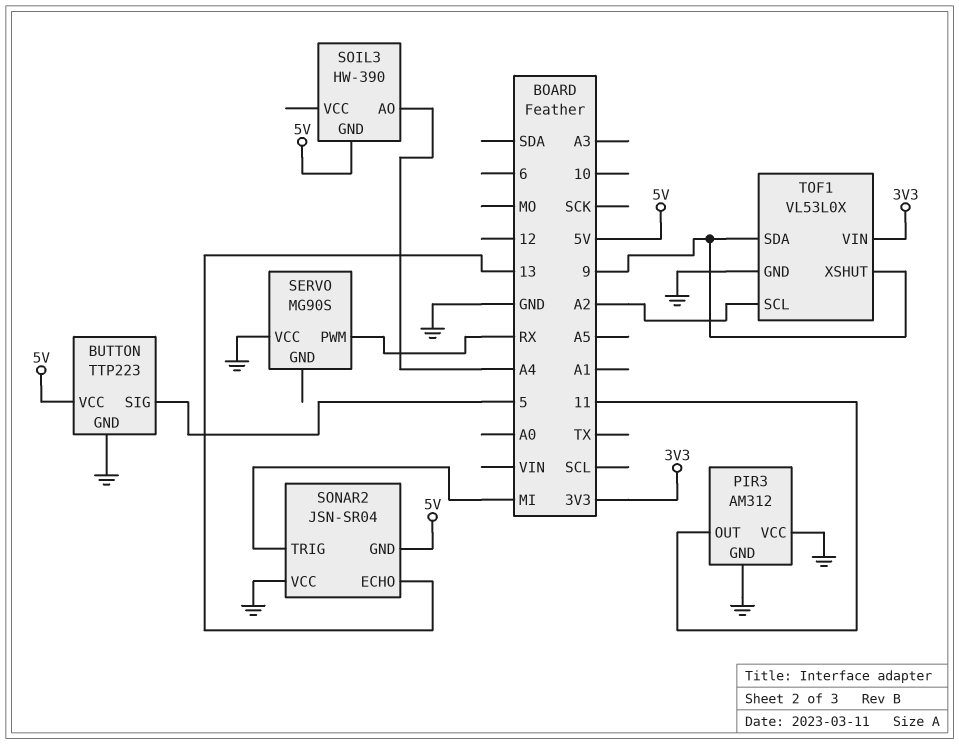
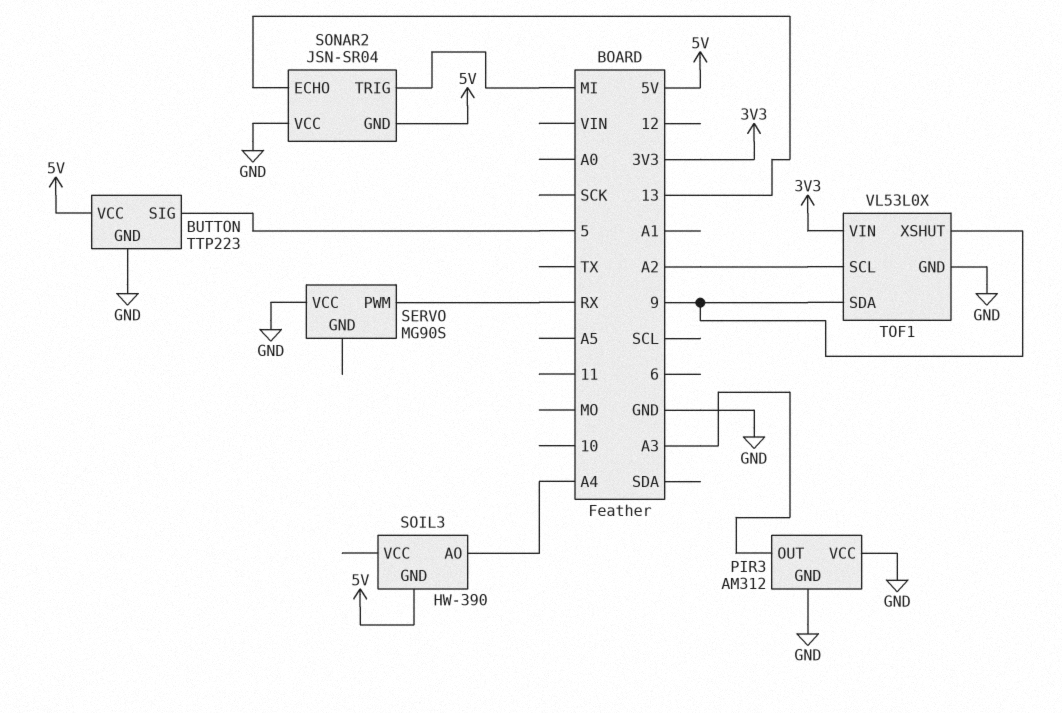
PIR3 pin OUT: 11 -> A3

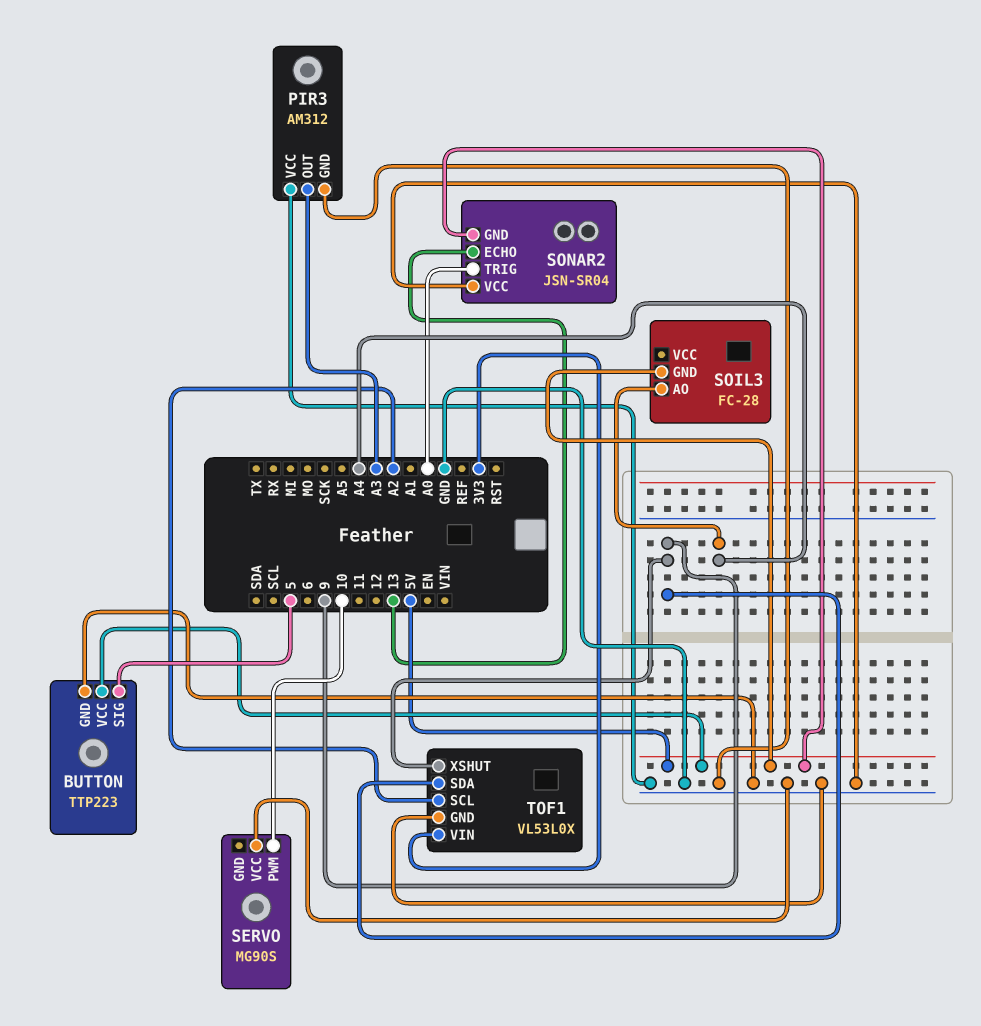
SERVO pin PWM: RX -> 10
SOIL3: HW-390 -> FC-28
SONAR2 pin TRIG: MI -> A0

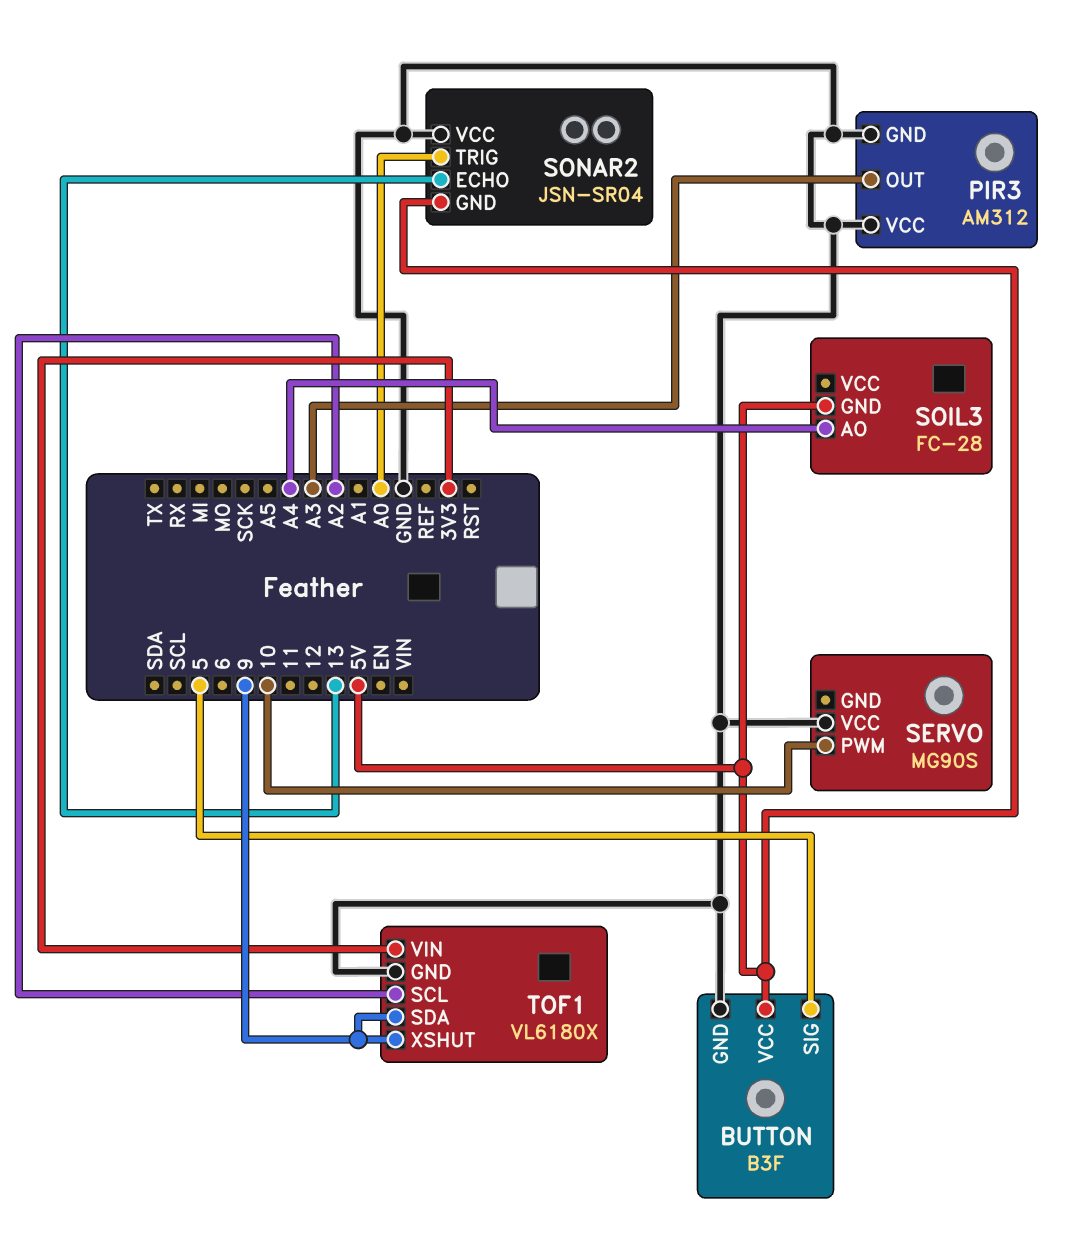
BUTTON: TTP223 -> B3F
TOF1: VL53L0X -> VL6180X

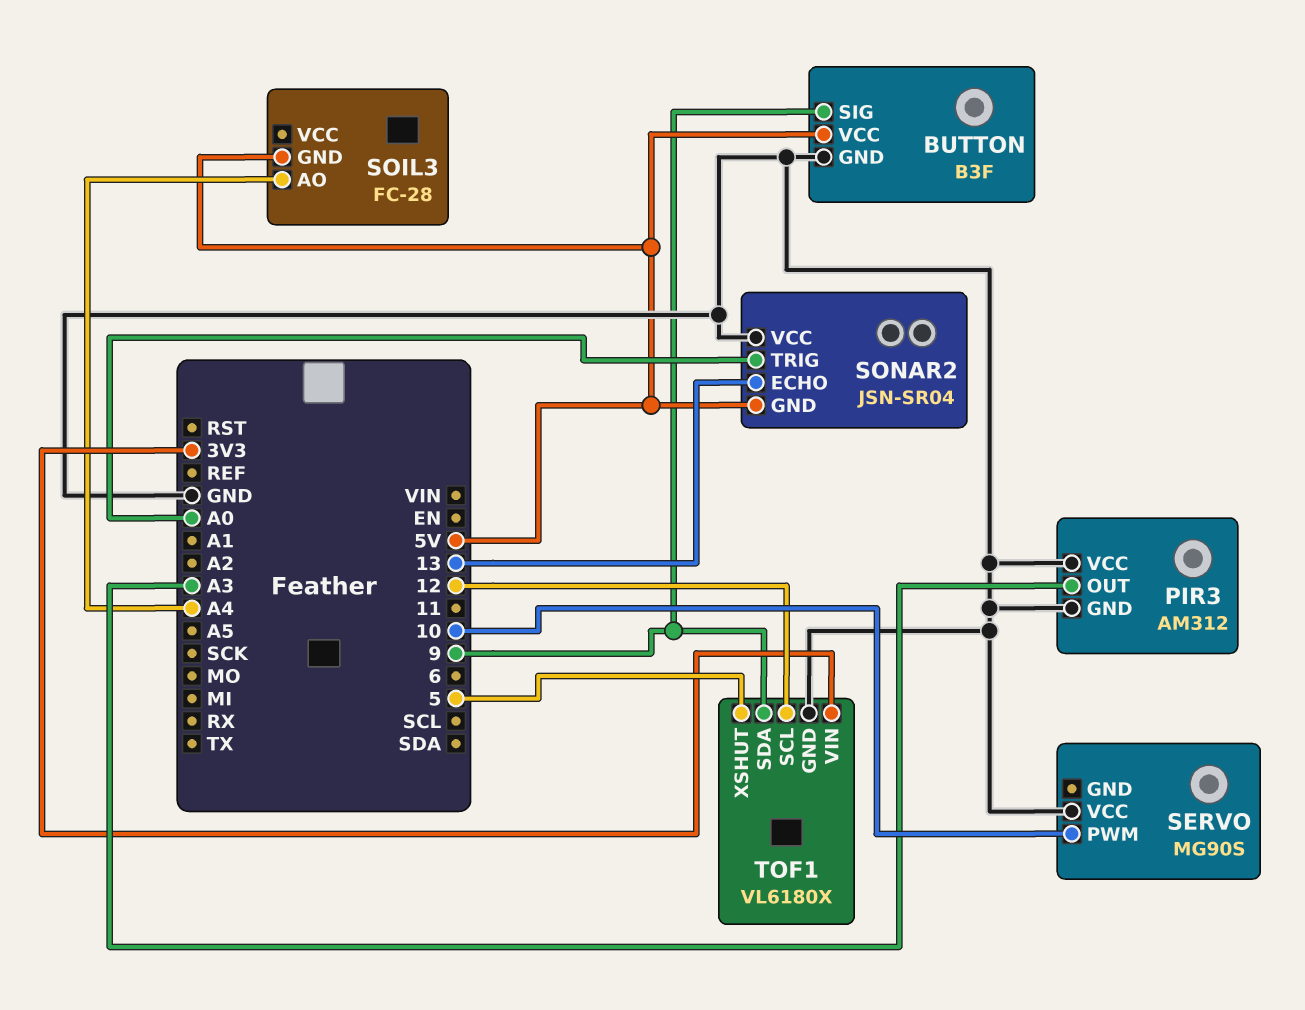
BUTTON pin SIG: 5 -> 9
TOF1 pin SCL: A2 -> 12
TOF1 pin XSHUT: 9 -> 5

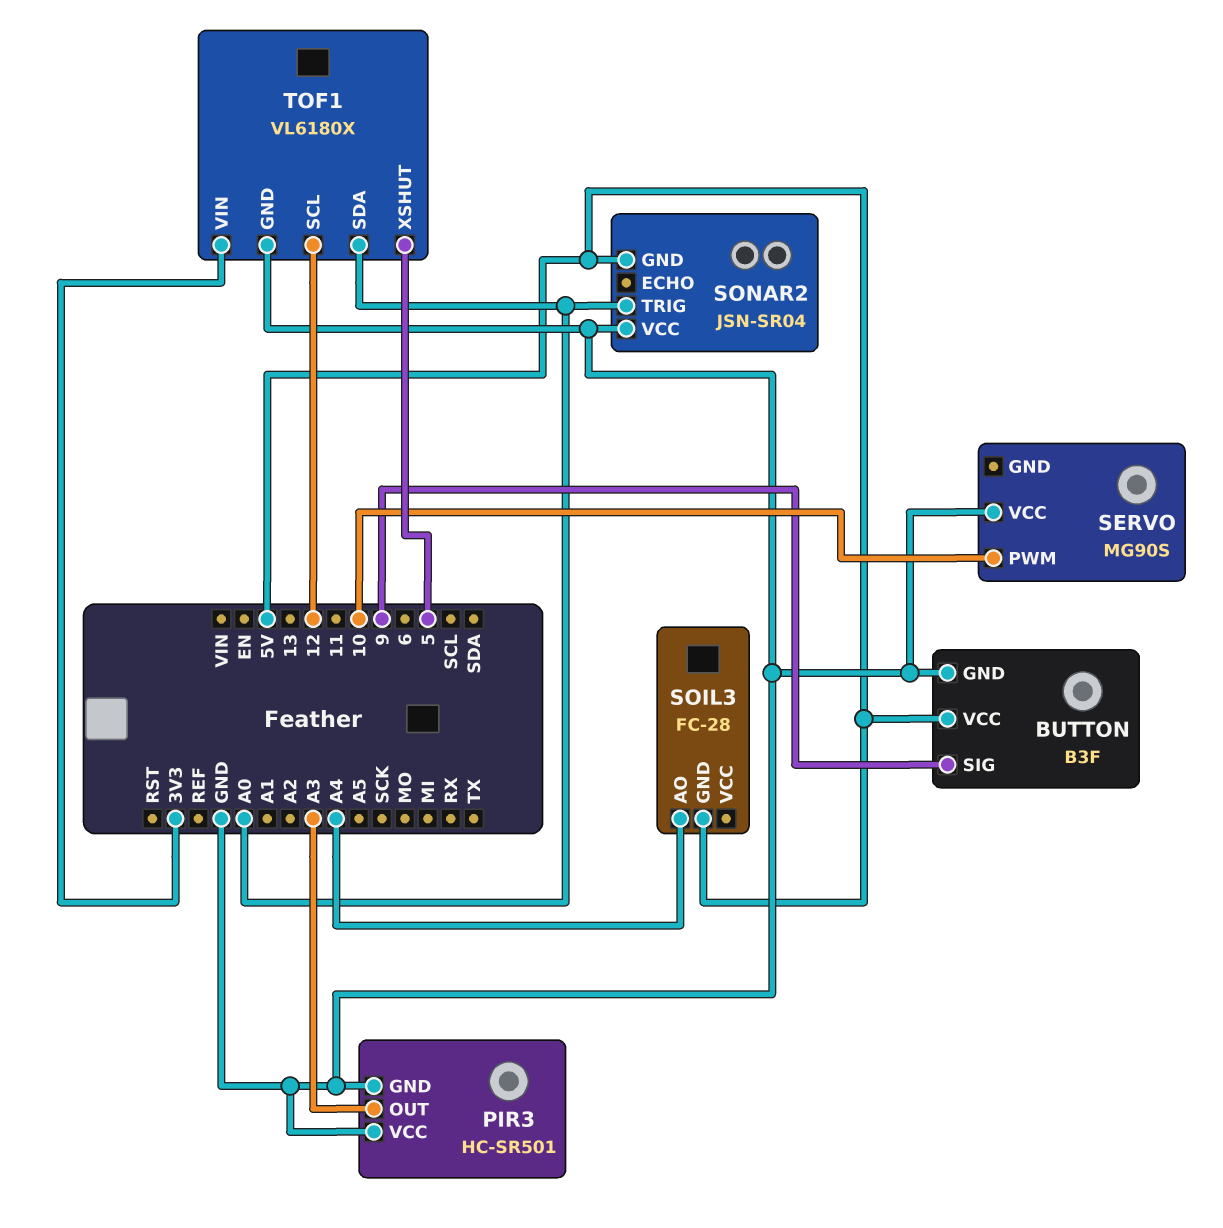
PIR3: AM312 -> HC-SR501
SONAR2 pin ECHO: 13 -> none
TOF1 pin SDA: 9 -> A0

